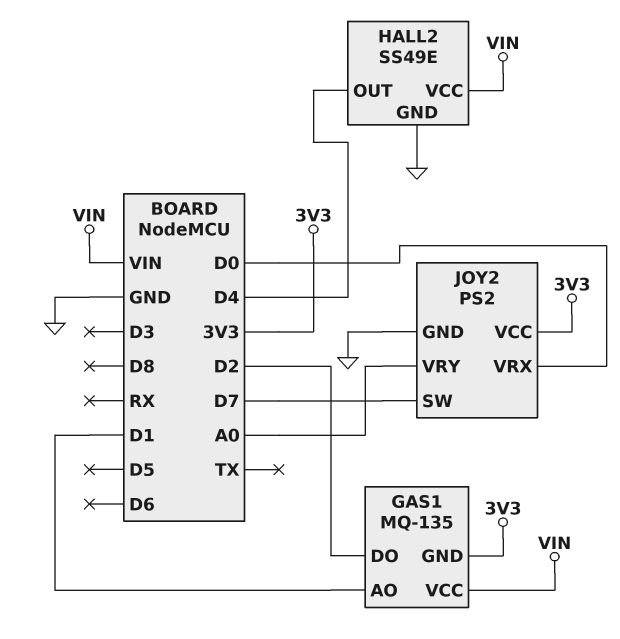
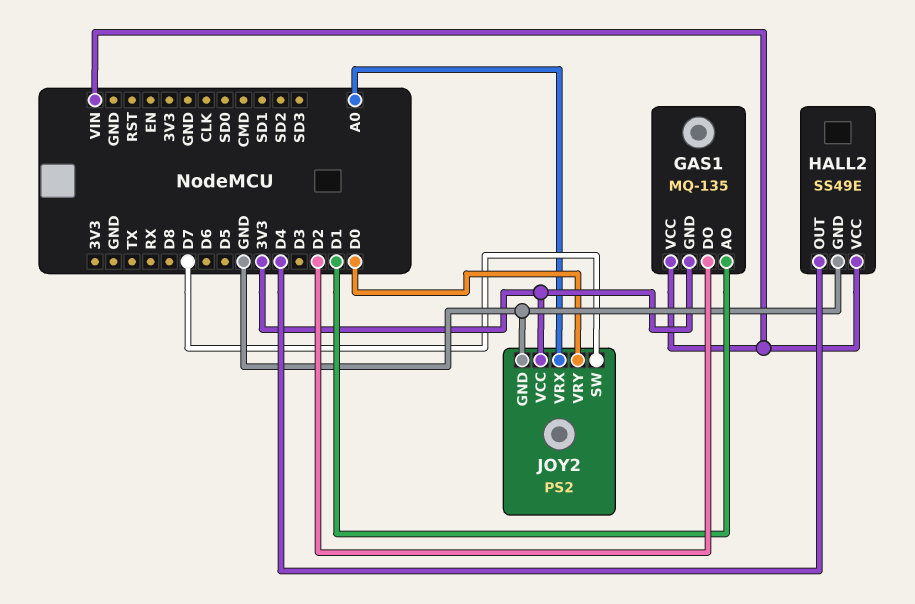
JOY2 pin VRX: D0 -> A0
JOY2 pin VRY: A0 -> D0

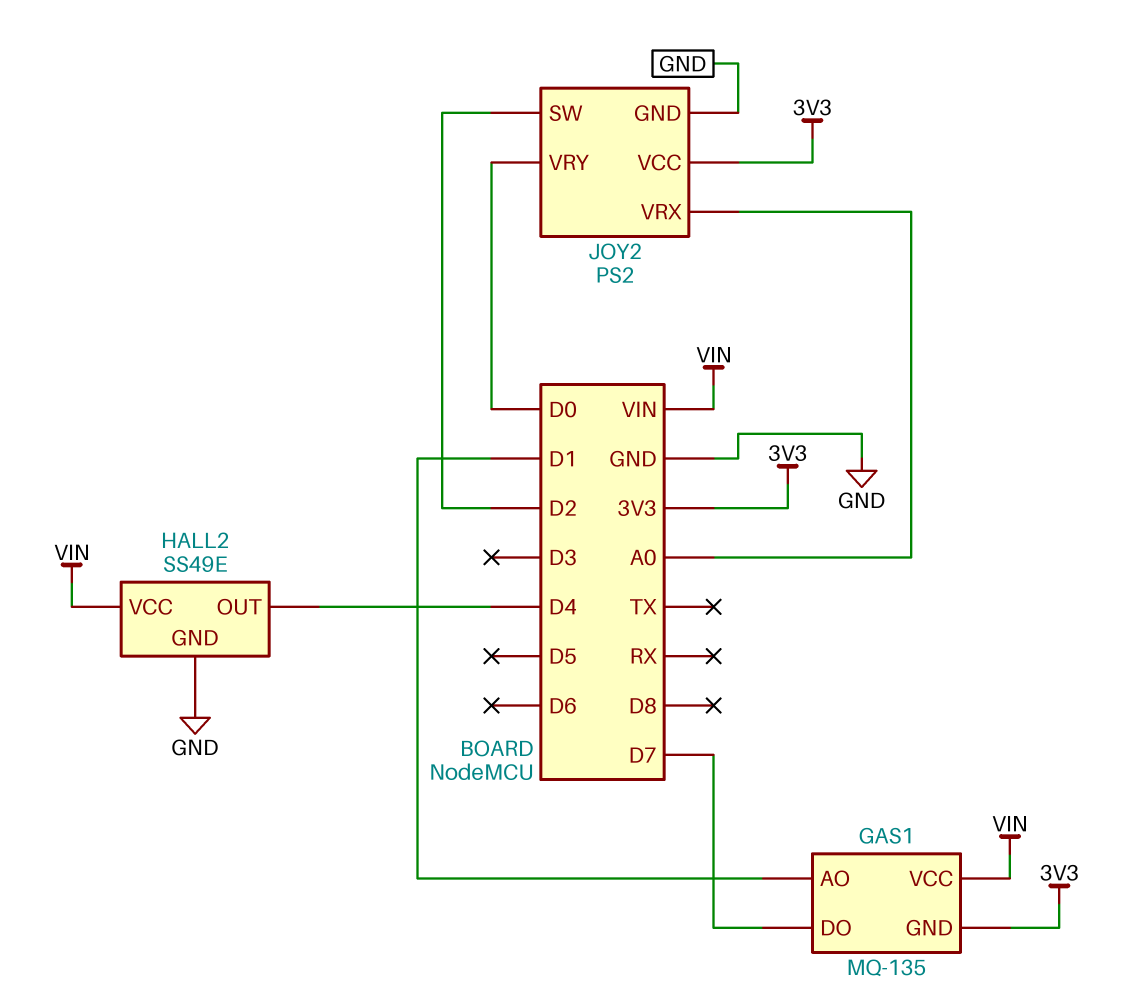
GAS1 pin DO: D2 -> D7
JOY2 pin SW: D7 -> D2

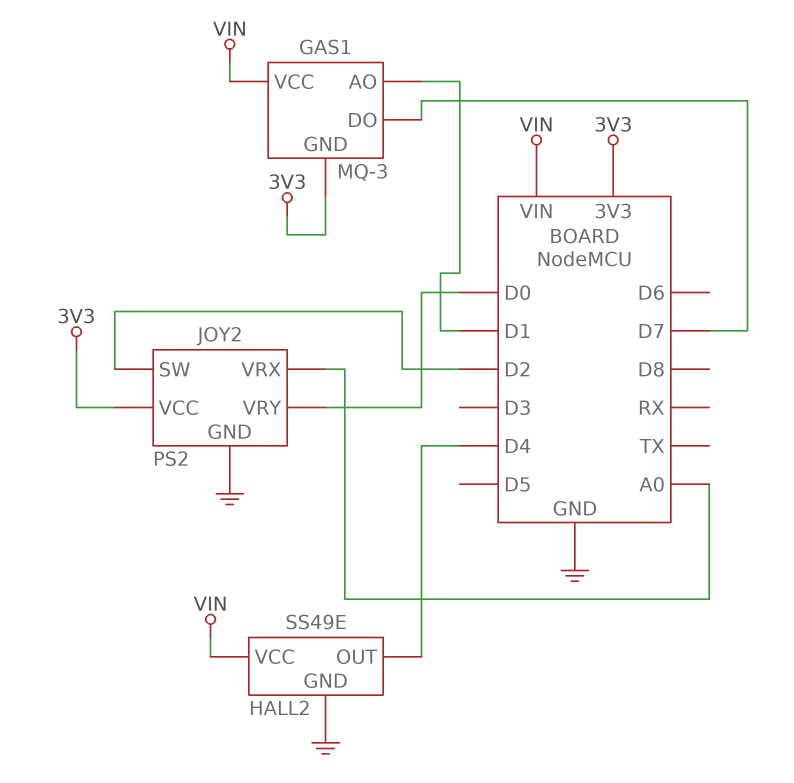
GAS1: MQ-135 -> MQ-3

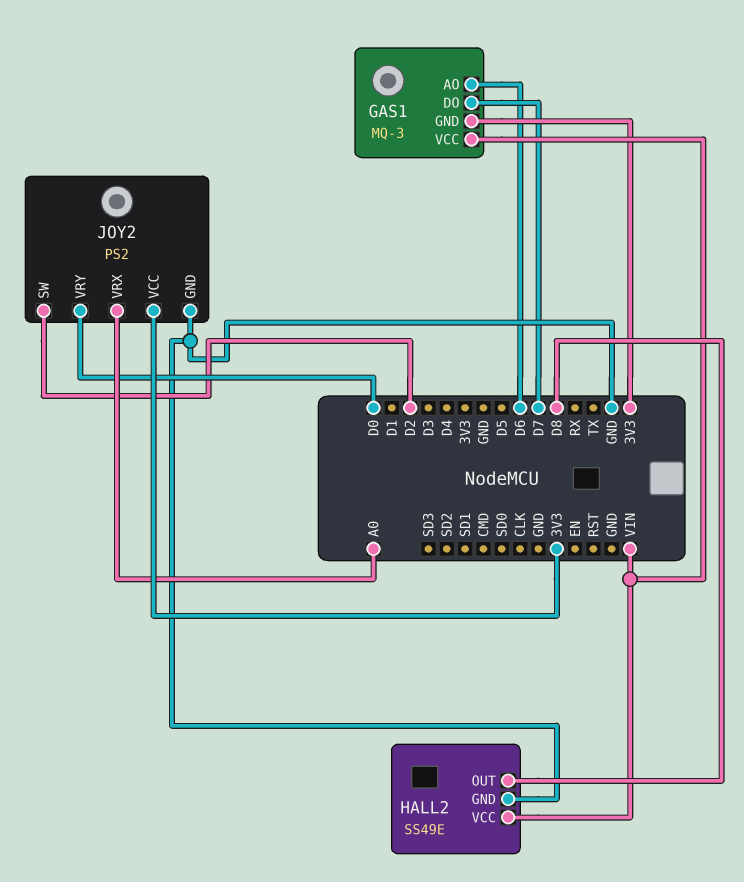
GAS1 pin AO: D1 -> D6
HALL2 pin OUT: D4 -> D8

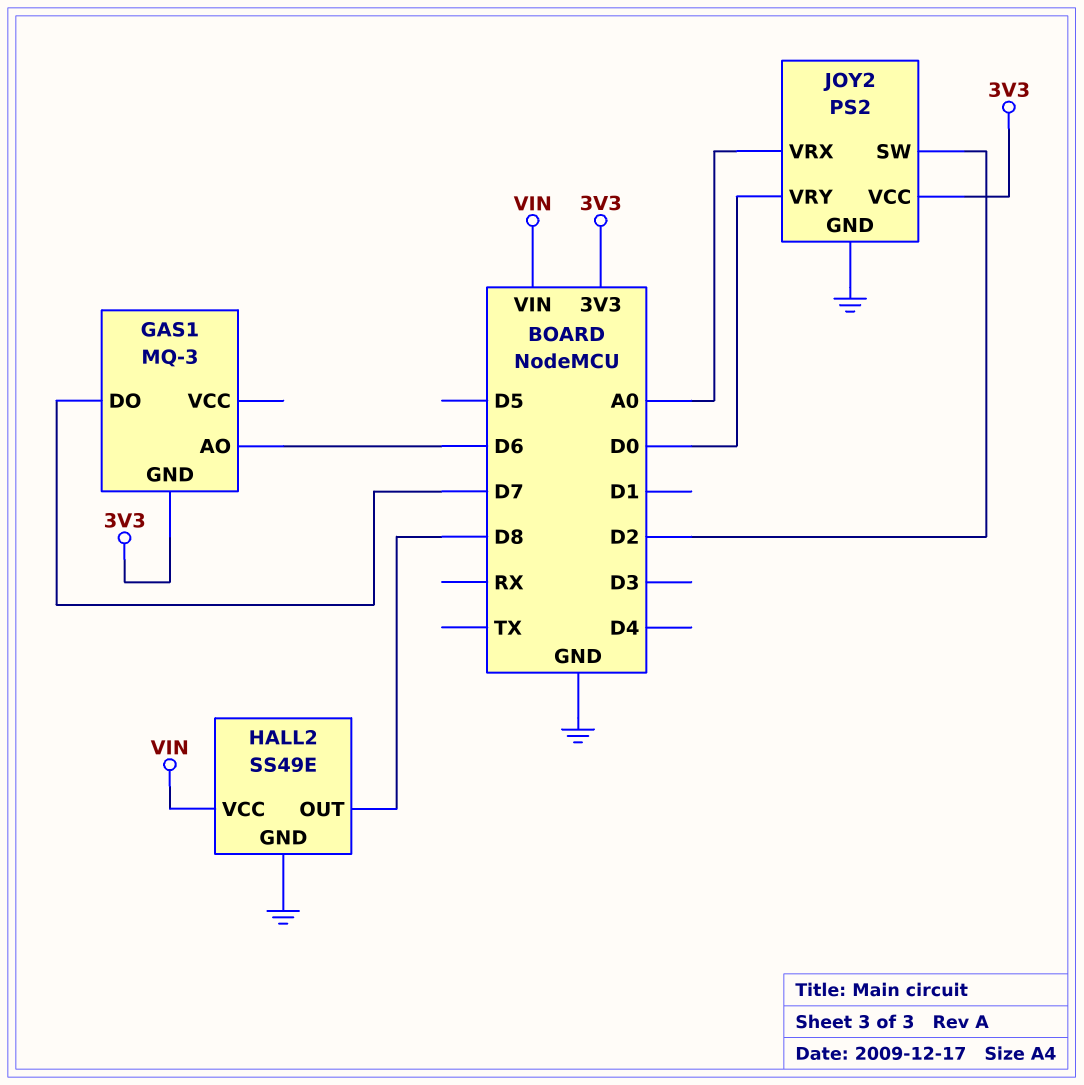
GAS1 pin VCC: VIN -> none

